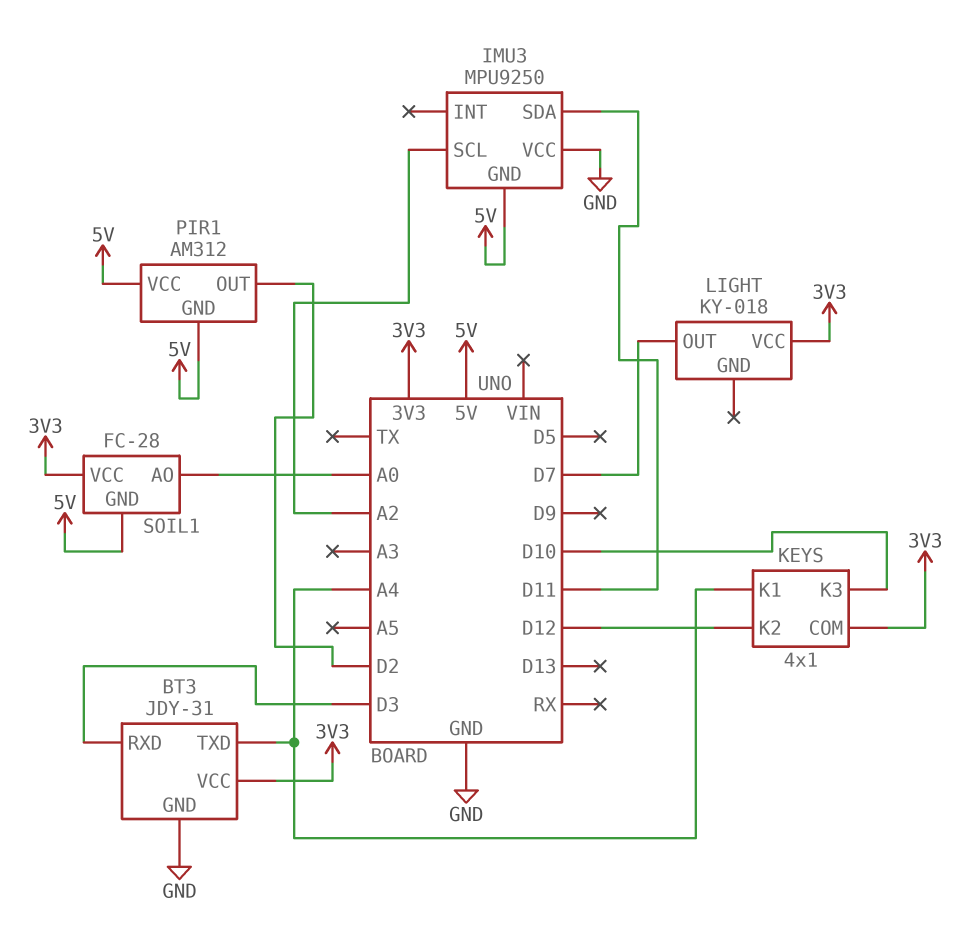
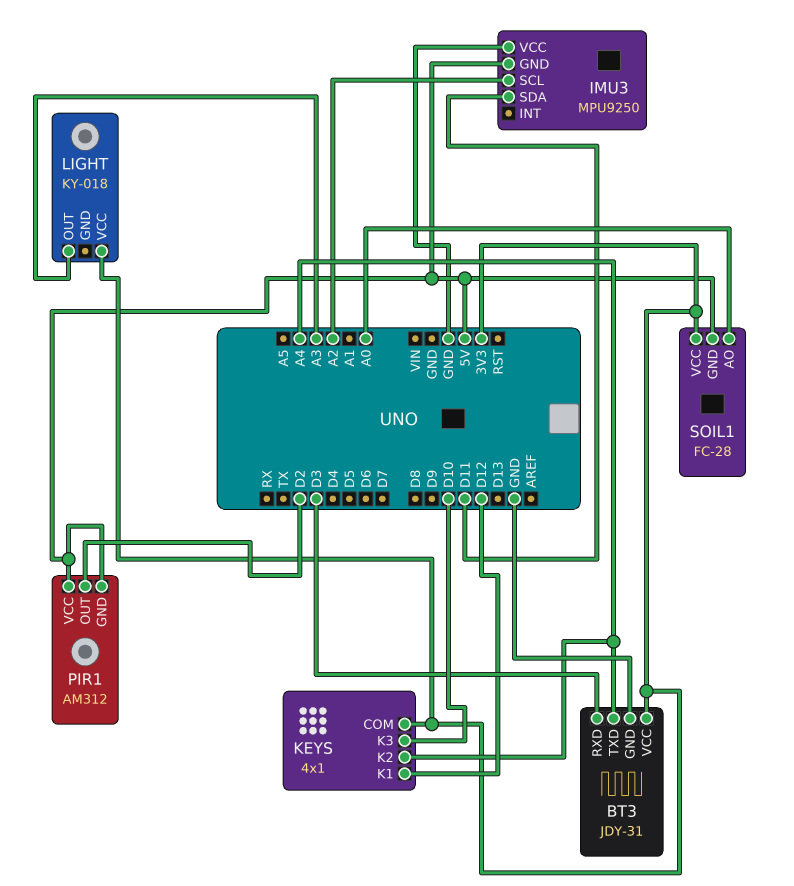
KEYS pin K1: A4 -> D12
KEYS pin K2: D12 -> A4
LIGHT pin OUT: D7 -> A3

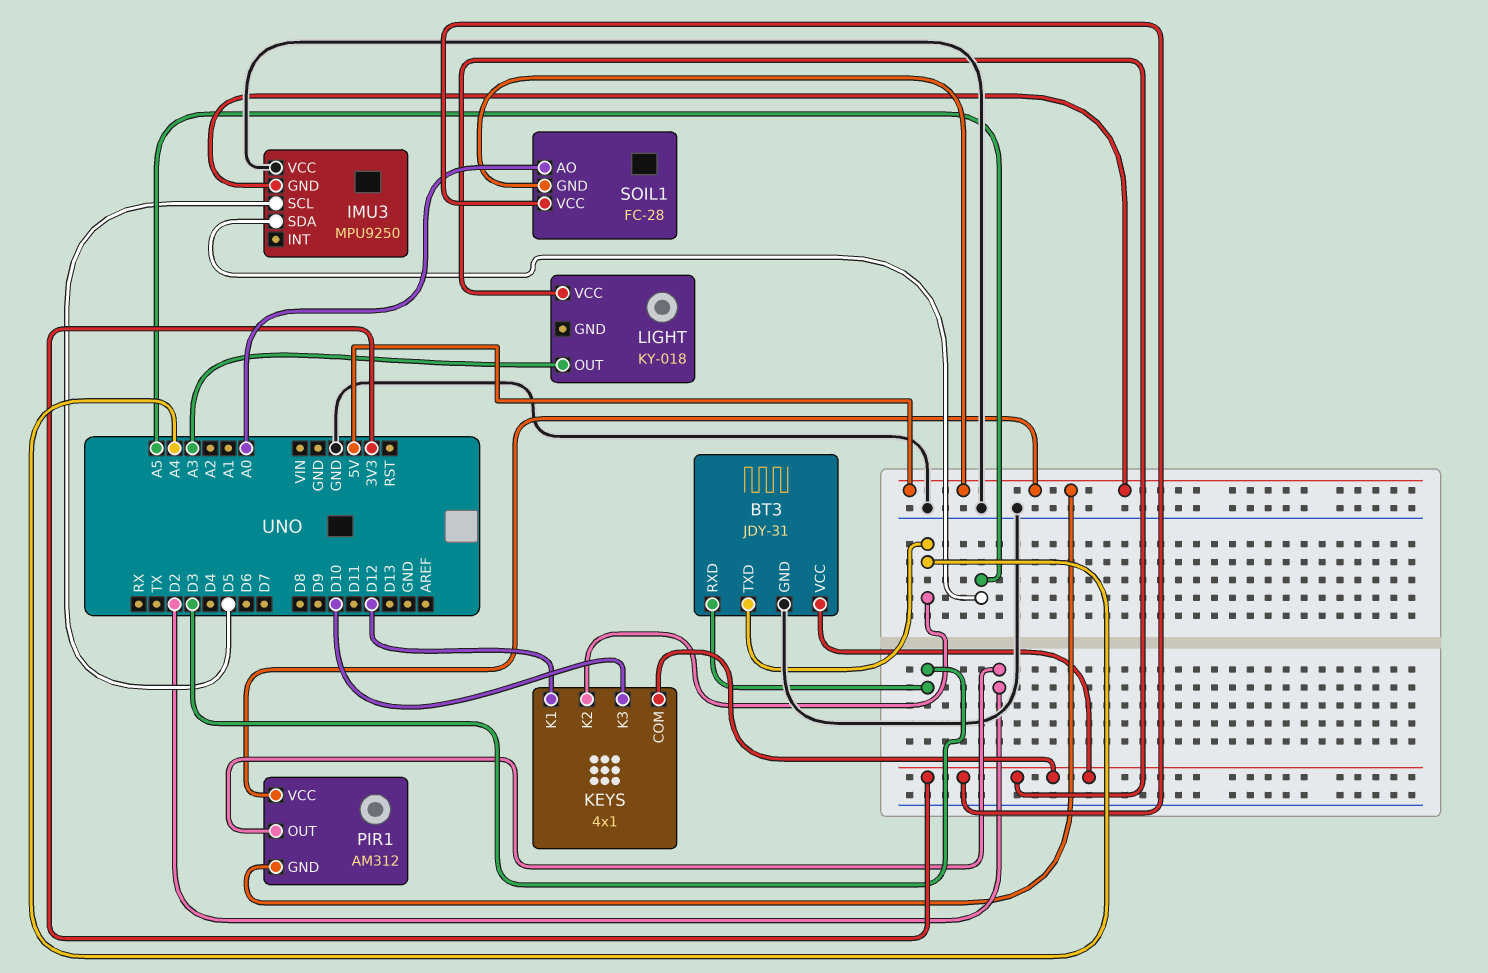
IMU3 pin SCL: A2 -> D5
IMU3 pin SDA: D11 -> A5

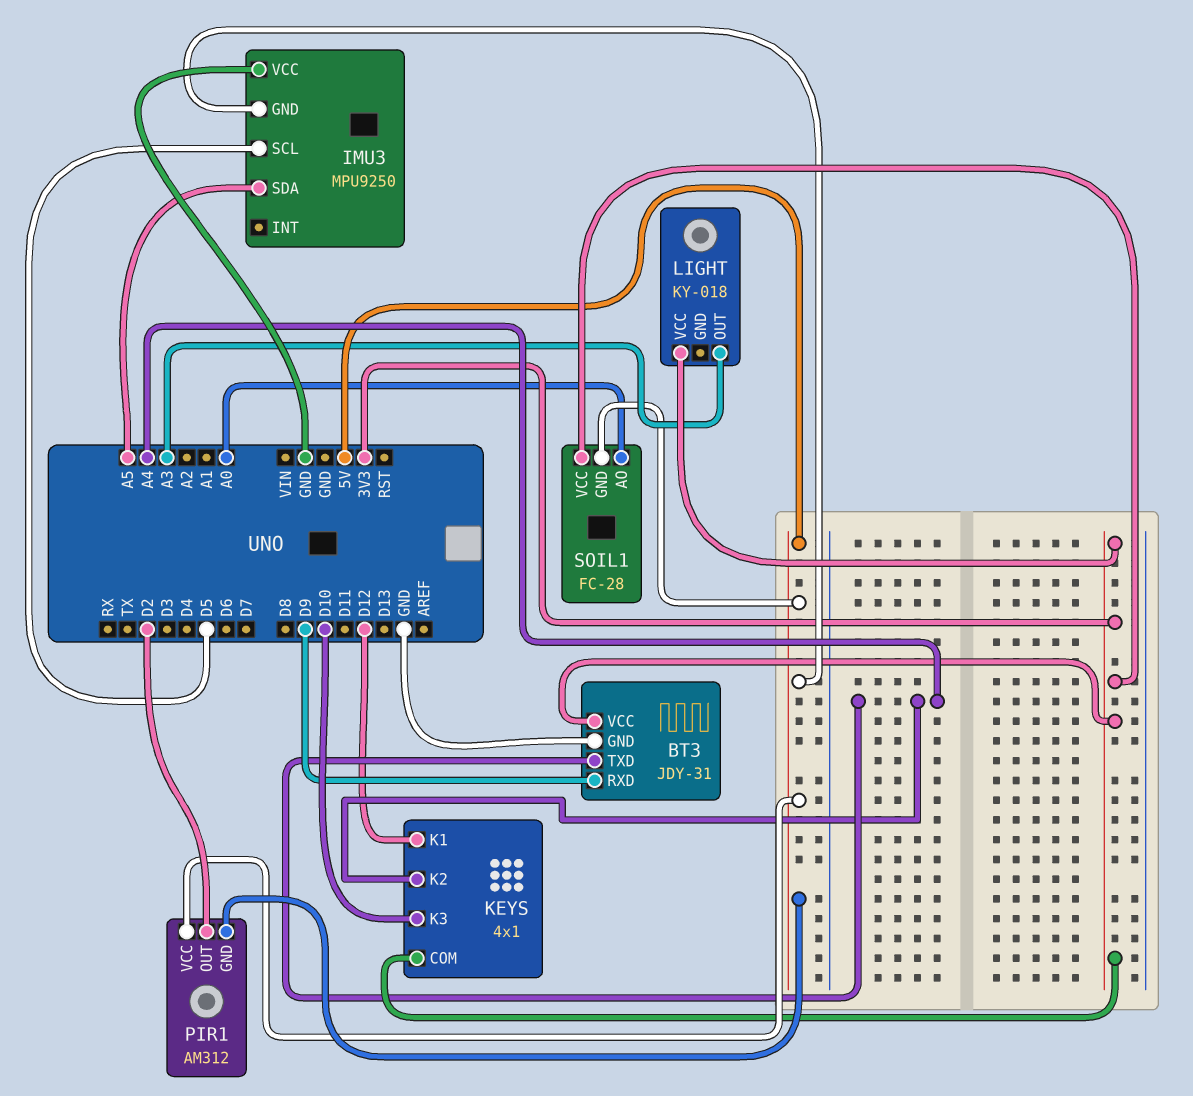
BT3 pin RXD: D3 -> D9

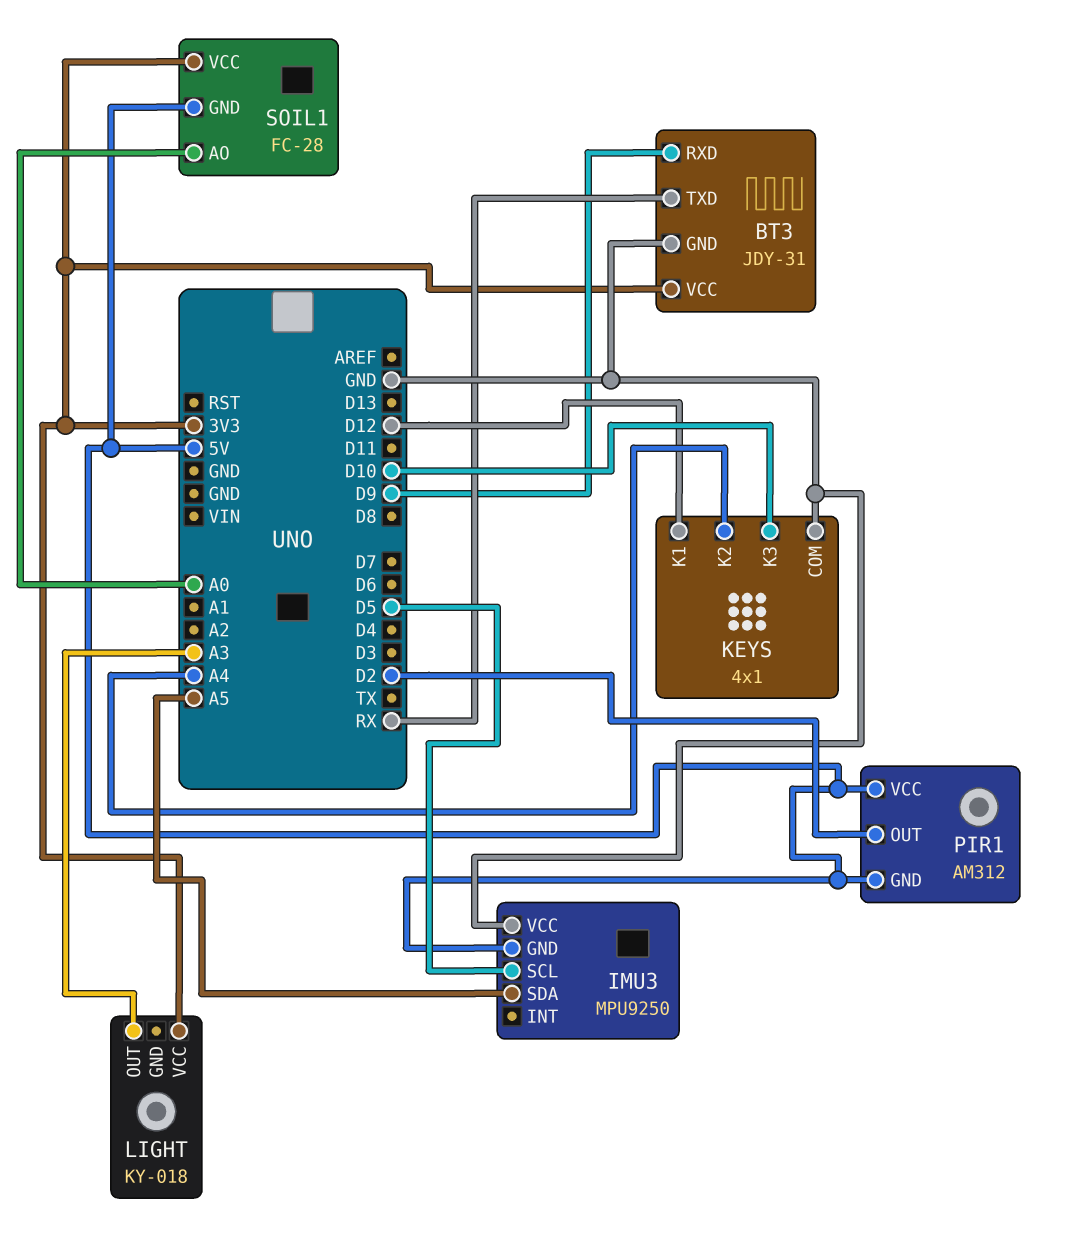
BT3 pin TXD: A4 -> RX
KEYS pin COM: 3V3 -> GND

